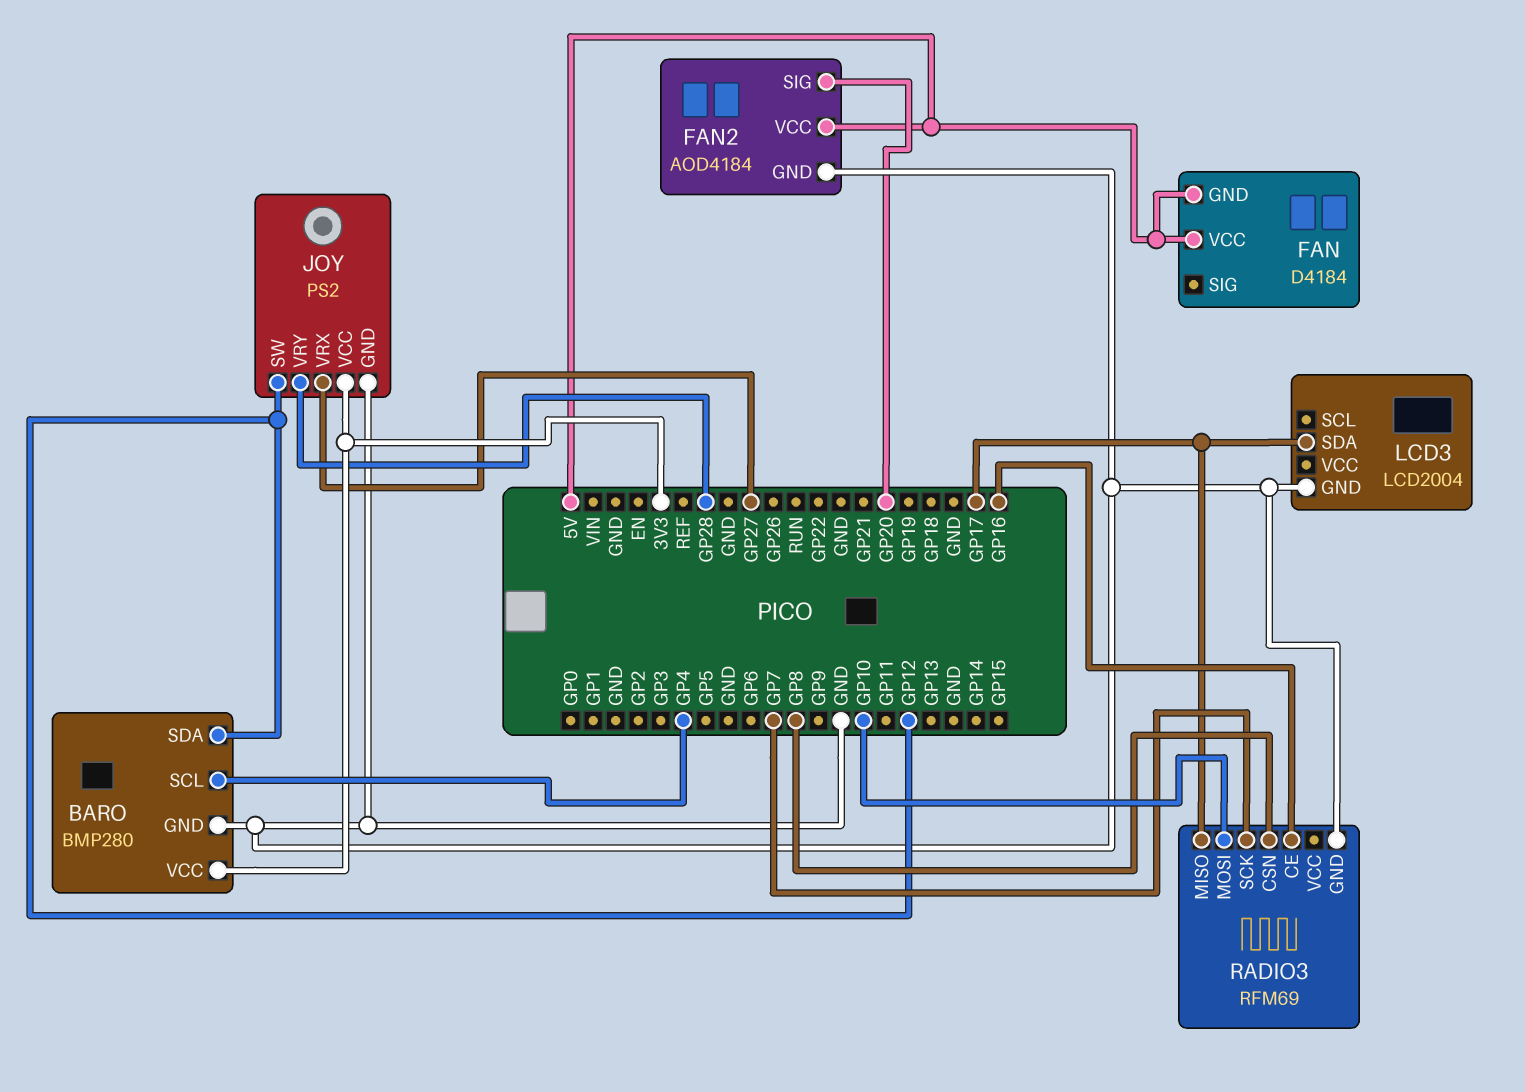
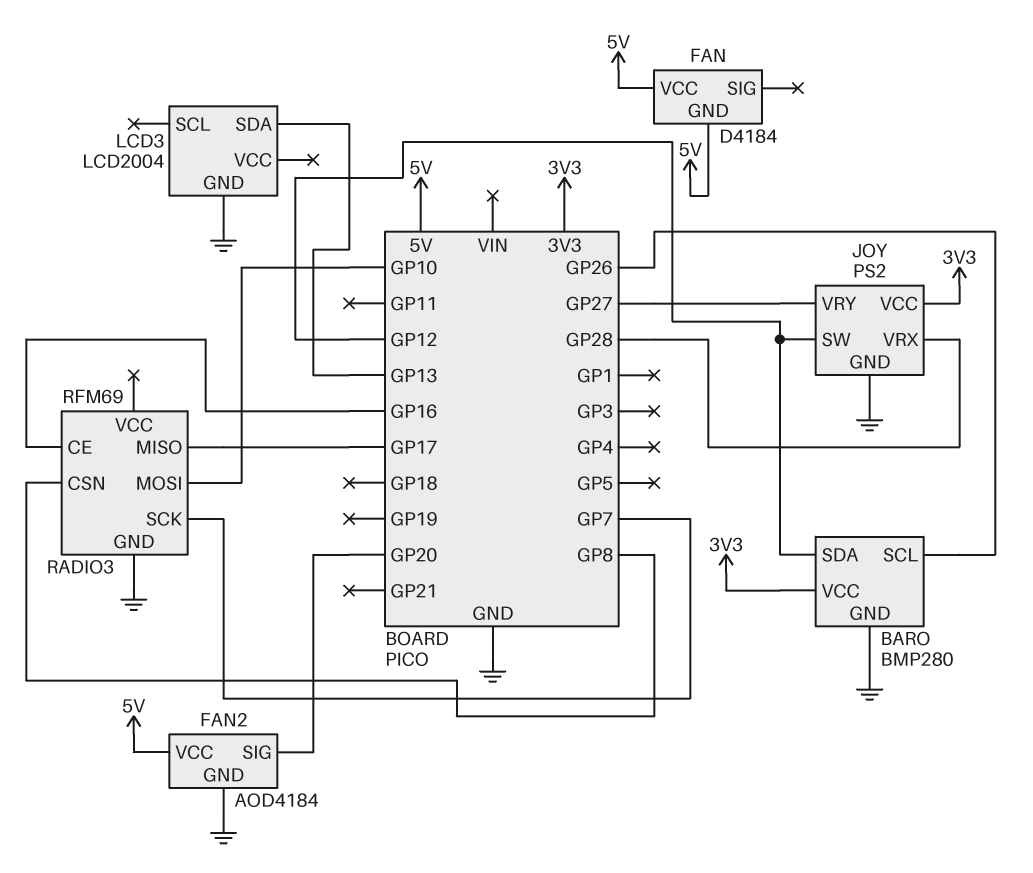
BARO pin SCL: GP4 -> GP26
JOY pin VRX: GP27 -> GP28
JOY pin VRY: GP28 -> GP27
LCD3 pin SDA: GP17 -> GP13

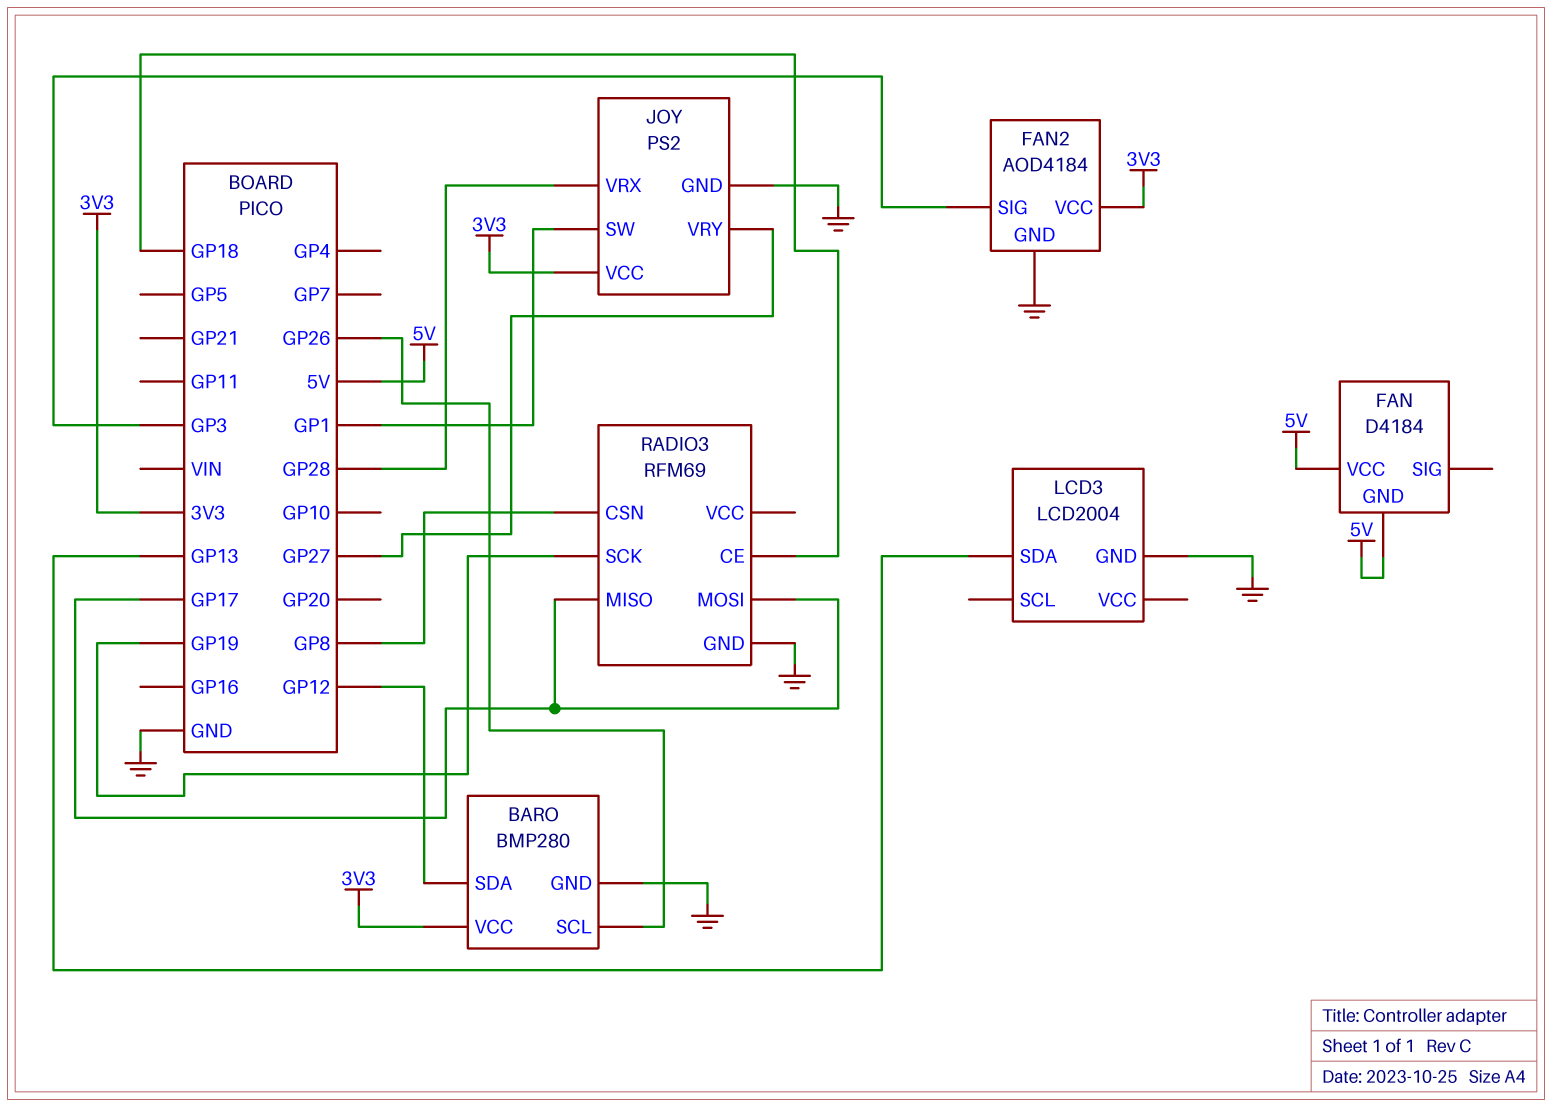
FAN2 pin SIG: GP20 -> GP3
FAN2 pin VCC: 5V -> 3V3
JOY pin SW: GP12 -> GP1
RADIO3 pin CE: GP16 -> GP18
RADIO3 pin MOSI: GP10 -> GP17
RADIO3 pin SCK: GP7 -> GP19

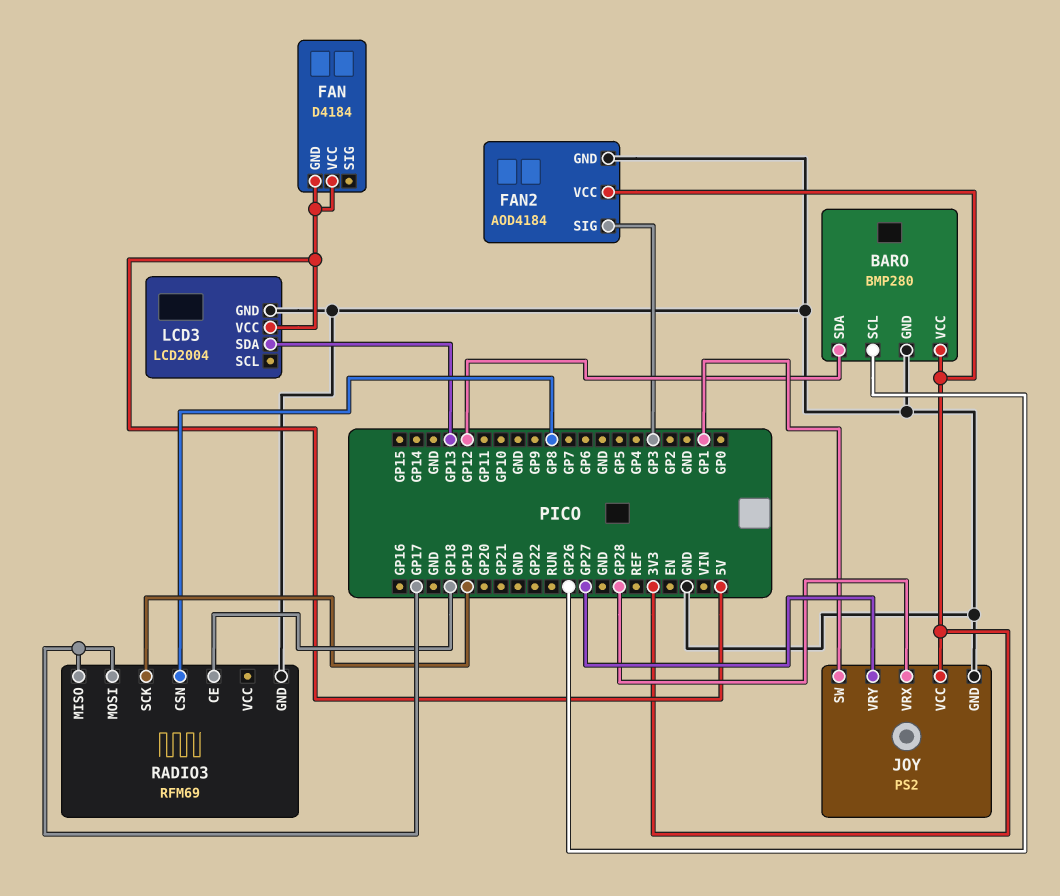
LCD3 pin VCC: none -> 5V

